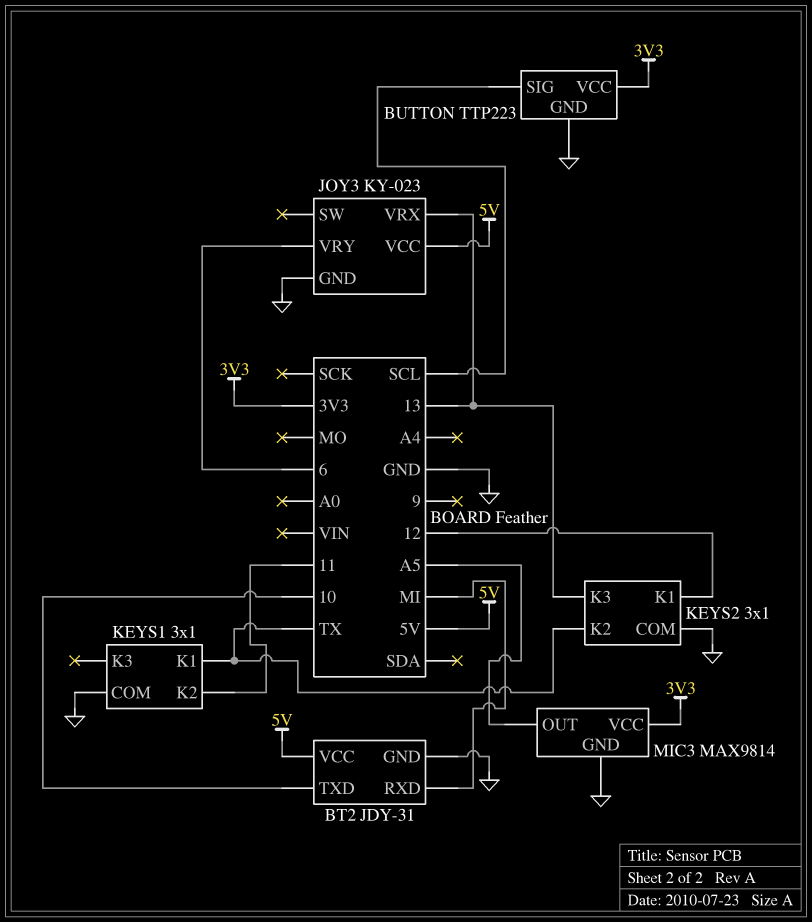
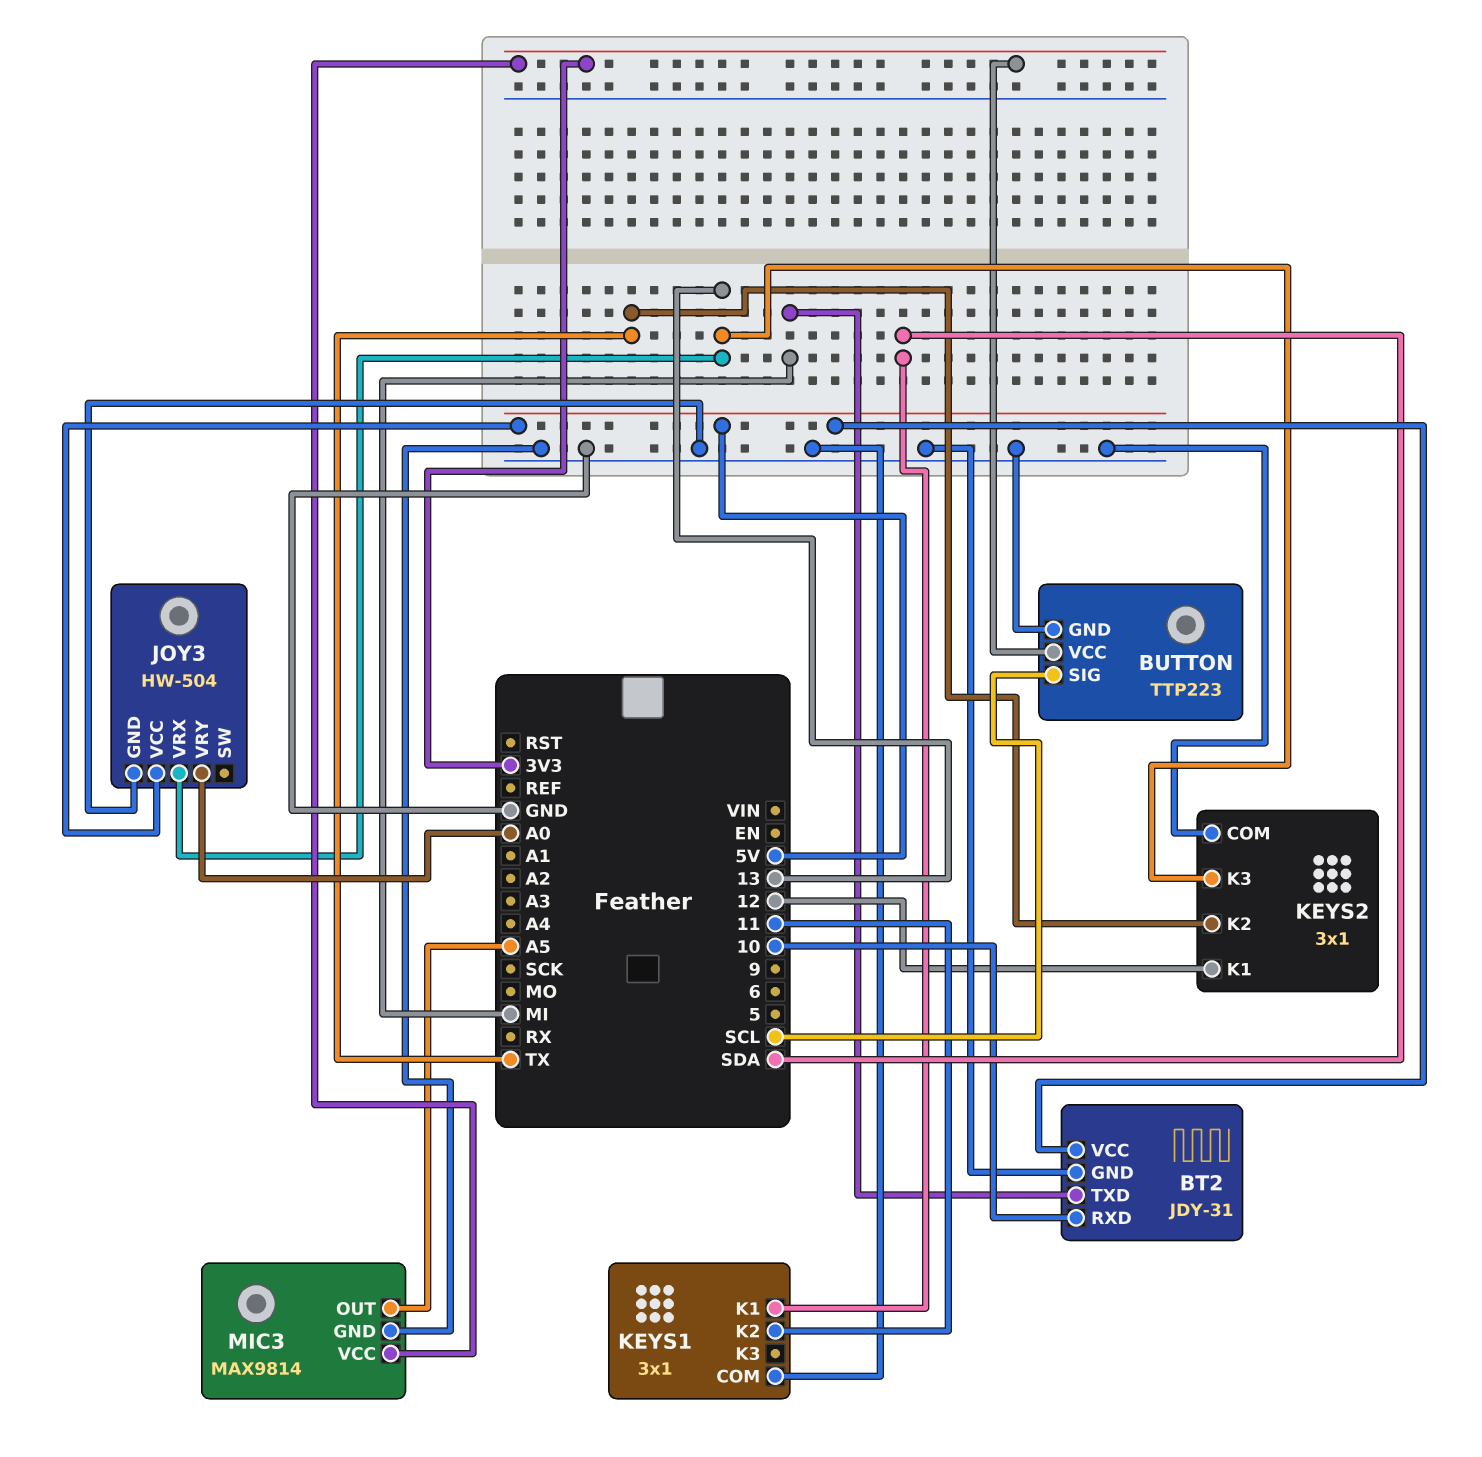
BT2 pin RXD: MI -> 10
BT2 pin TXD: 10 -> MI
JOY3: KY-023 -> HW-504
JOY3 pin VRY: 6 -> A0
KEYS1 pin K1: TX -> SDA

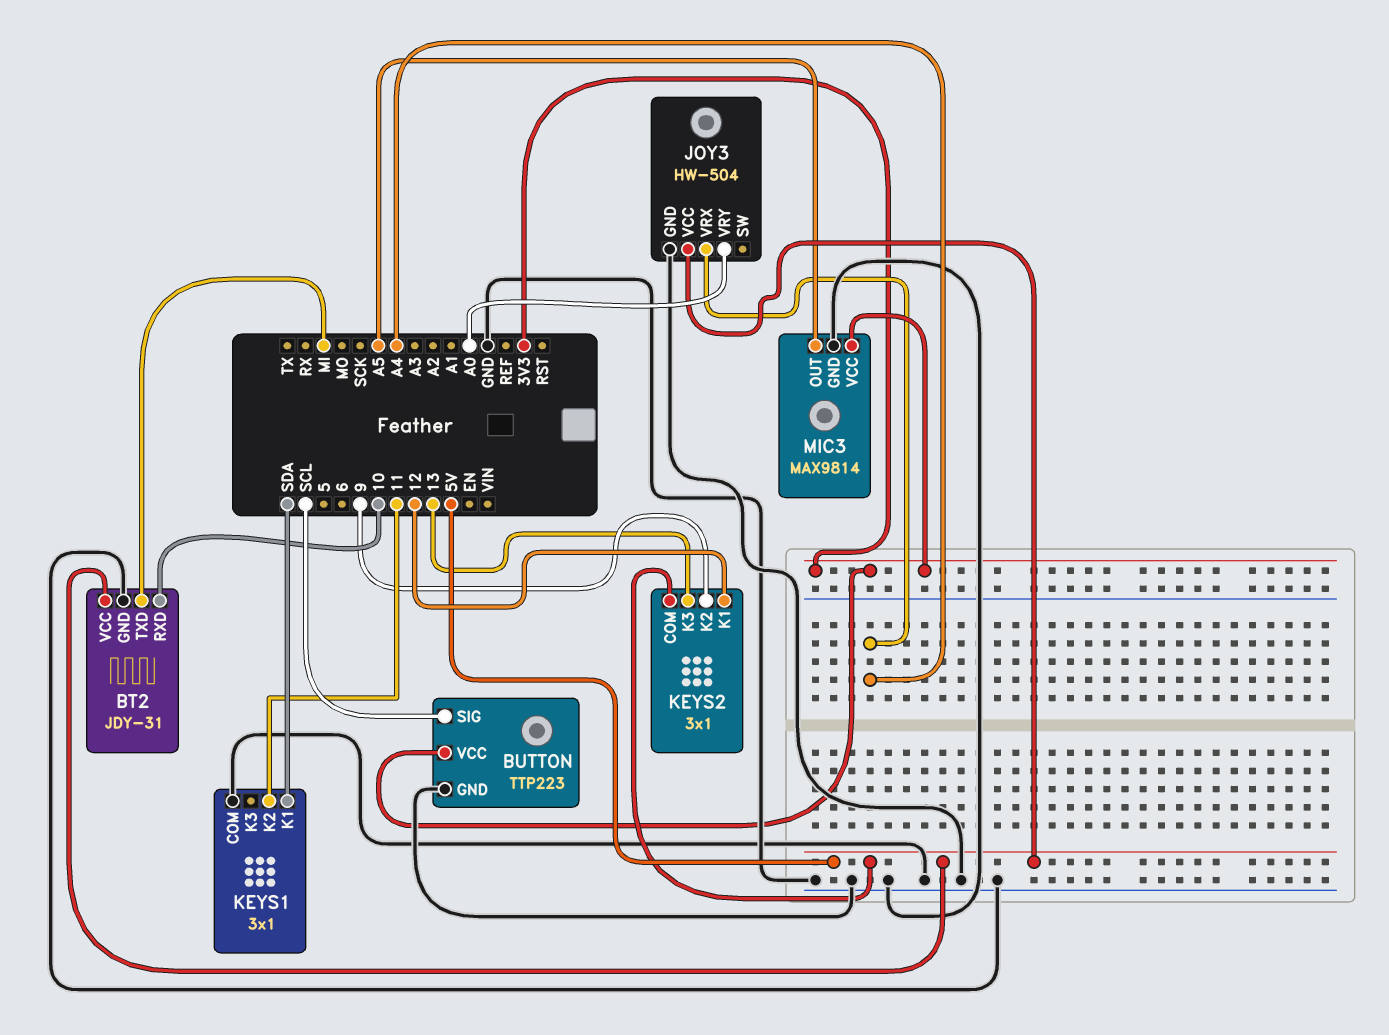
JOY3 pin VRX: 13 -> A4
KEYS2 pin COM: GND -> 5V
KEYS2 pin K2: TX -> 9

